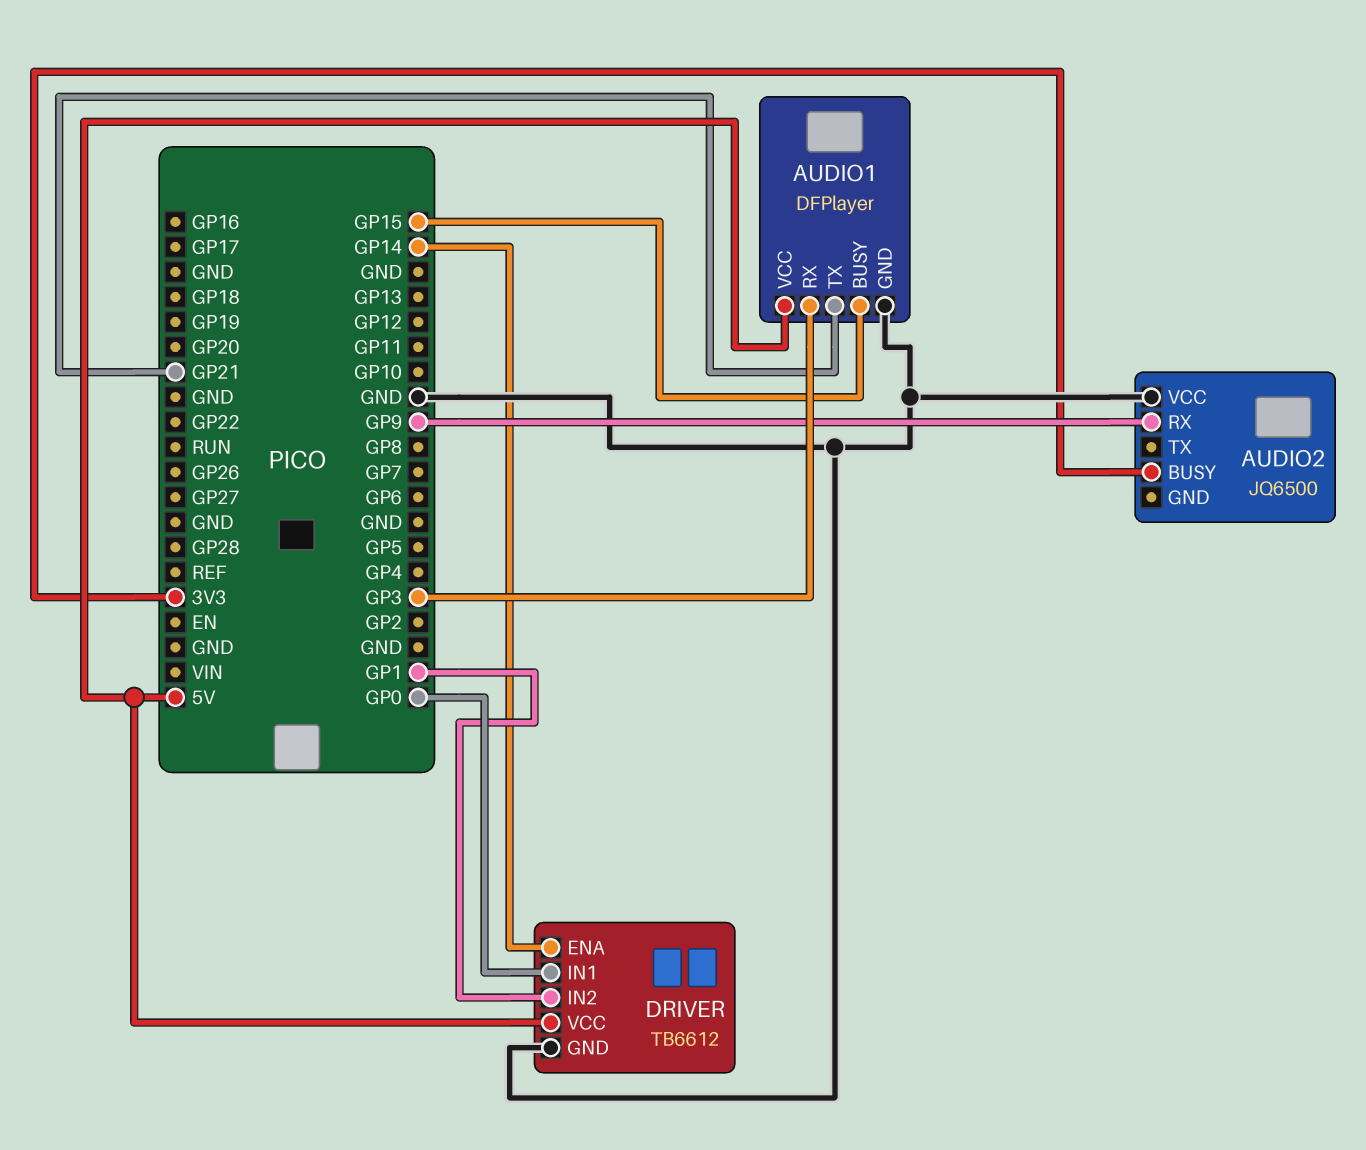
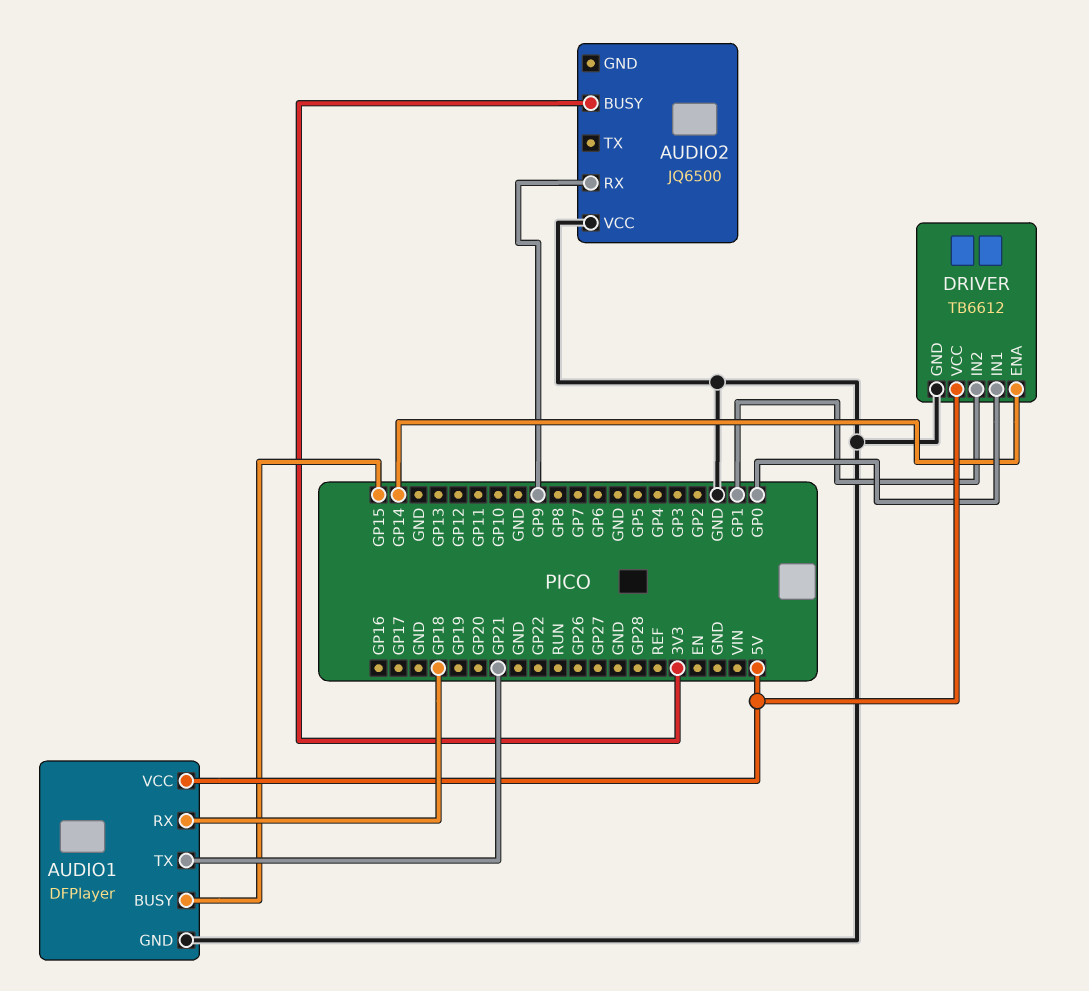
AUDIO1 pin RX: GP3 -> GP18

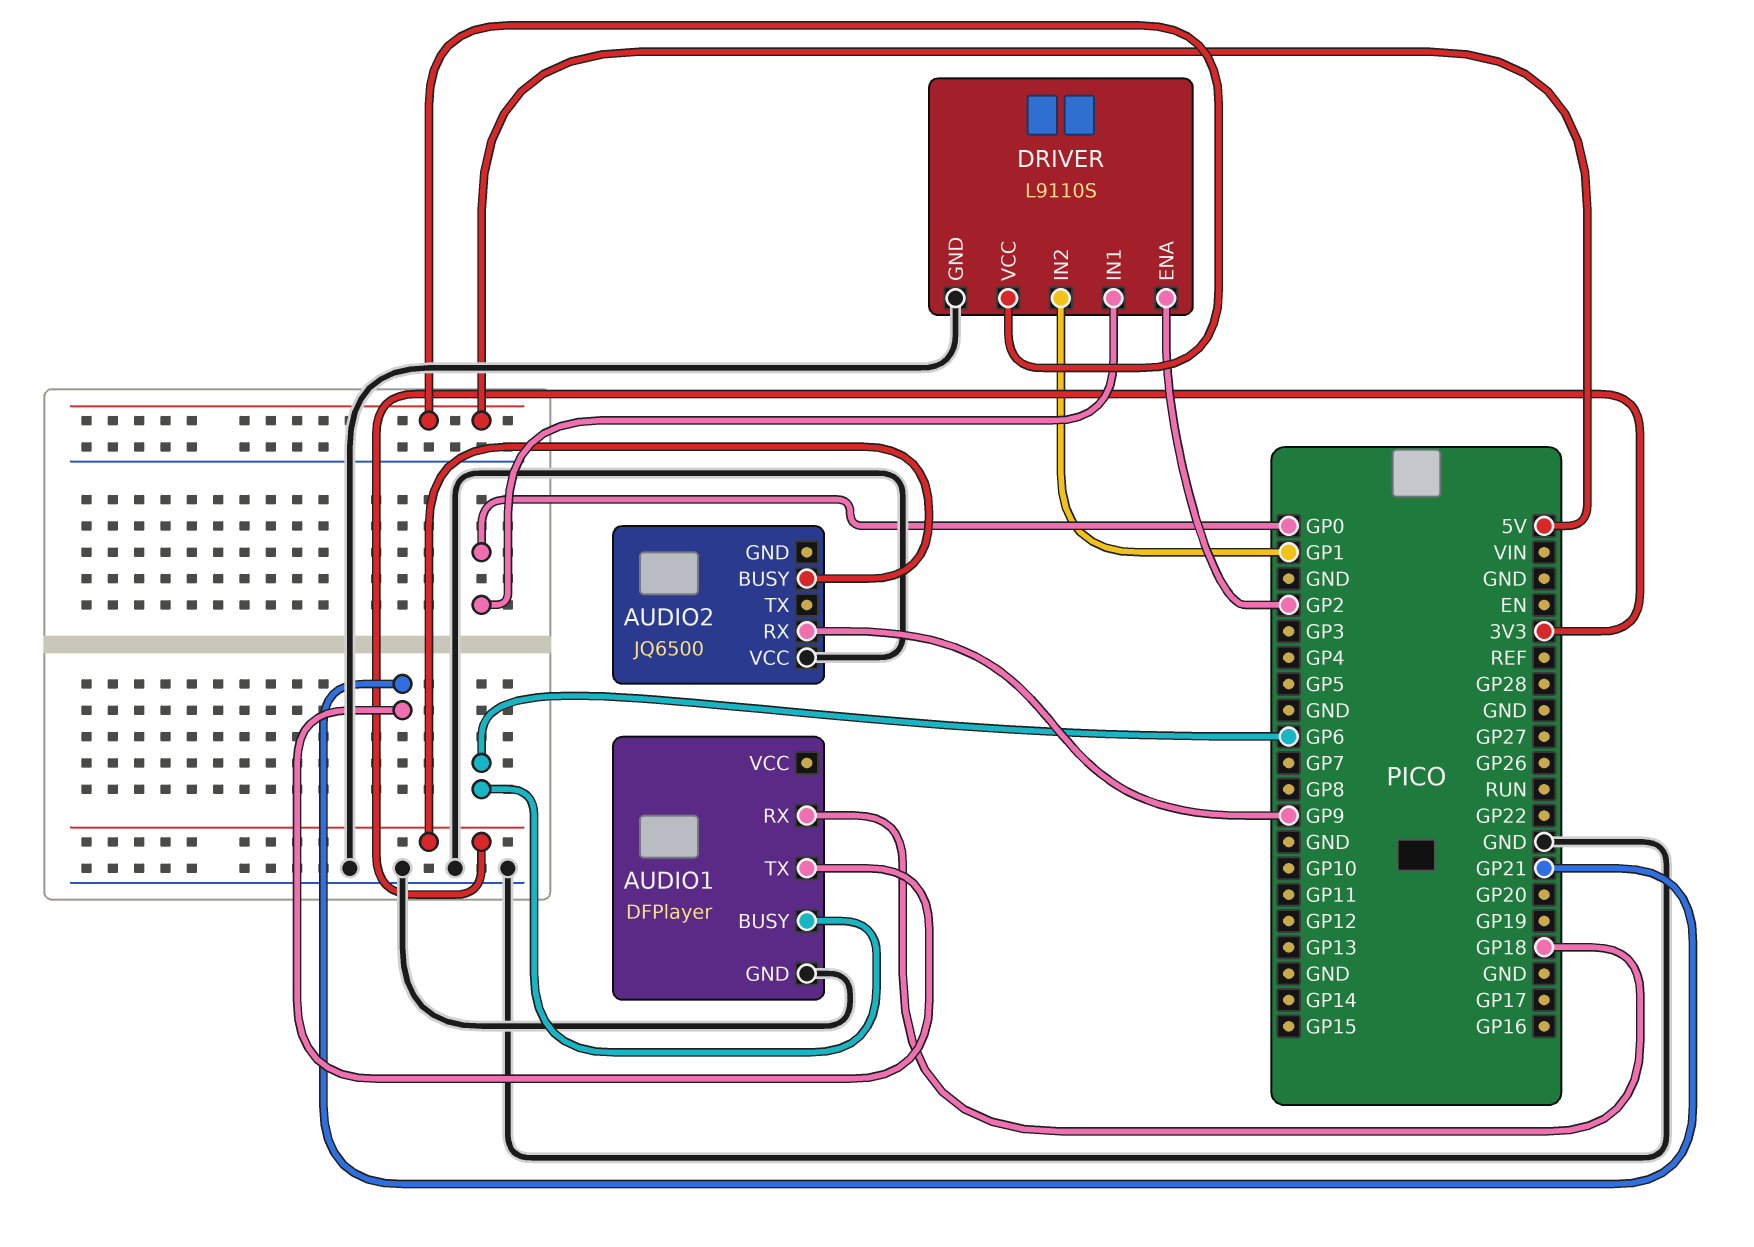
AUDIO1 pin BUSY: GP15 -> GP6
AUDIO1 pin VCC: 5V -> none
DRIVER: TB6612 -> L9110S
DRIVER pin ENA: GP14 -> GP2

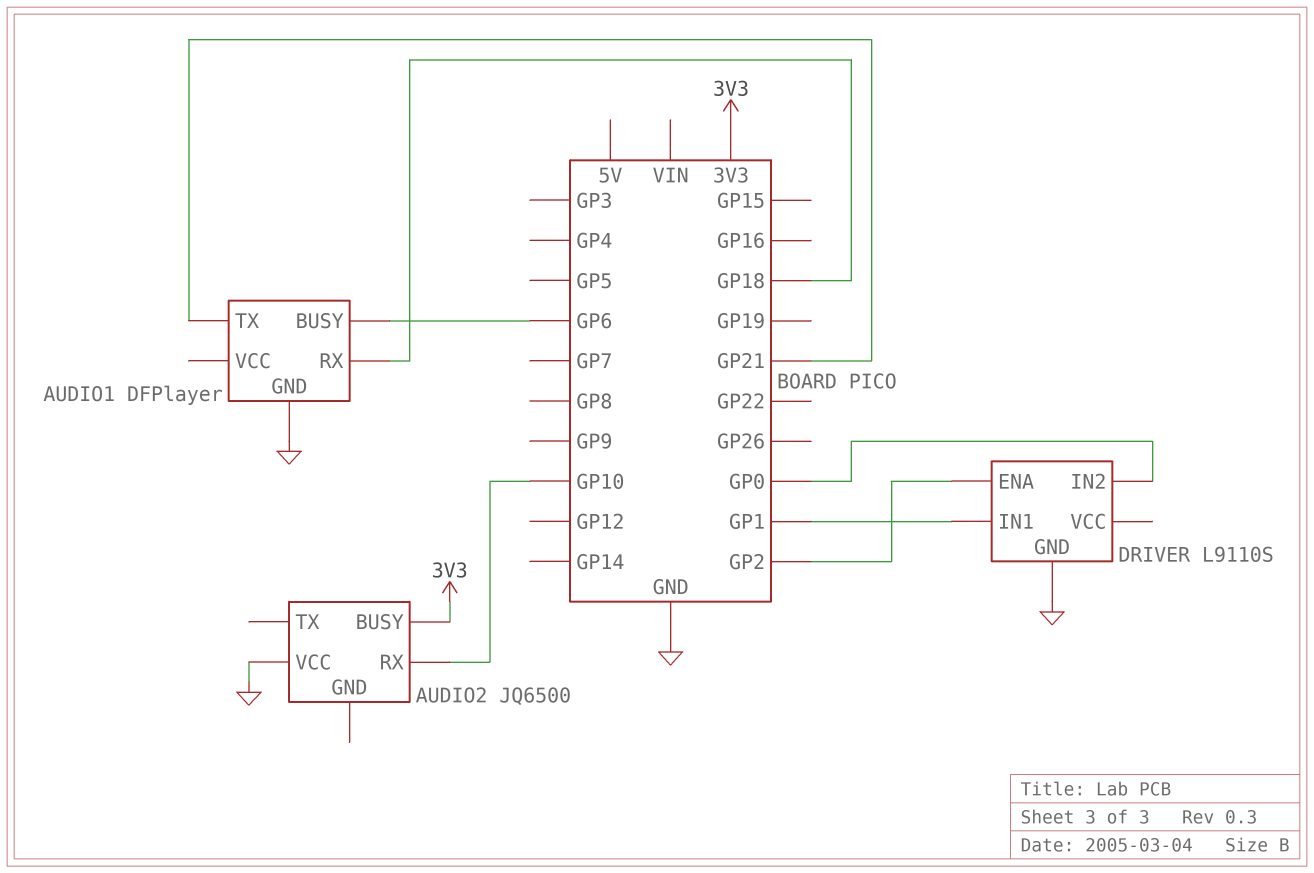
AUDIO2 pin RX: GP9 -> GP10
DRIVER pin IN1: GP0 -> GP1
DRIVER pin IN2: GP1 -> GP0
DRIVER pin VCC: 5V -> none

